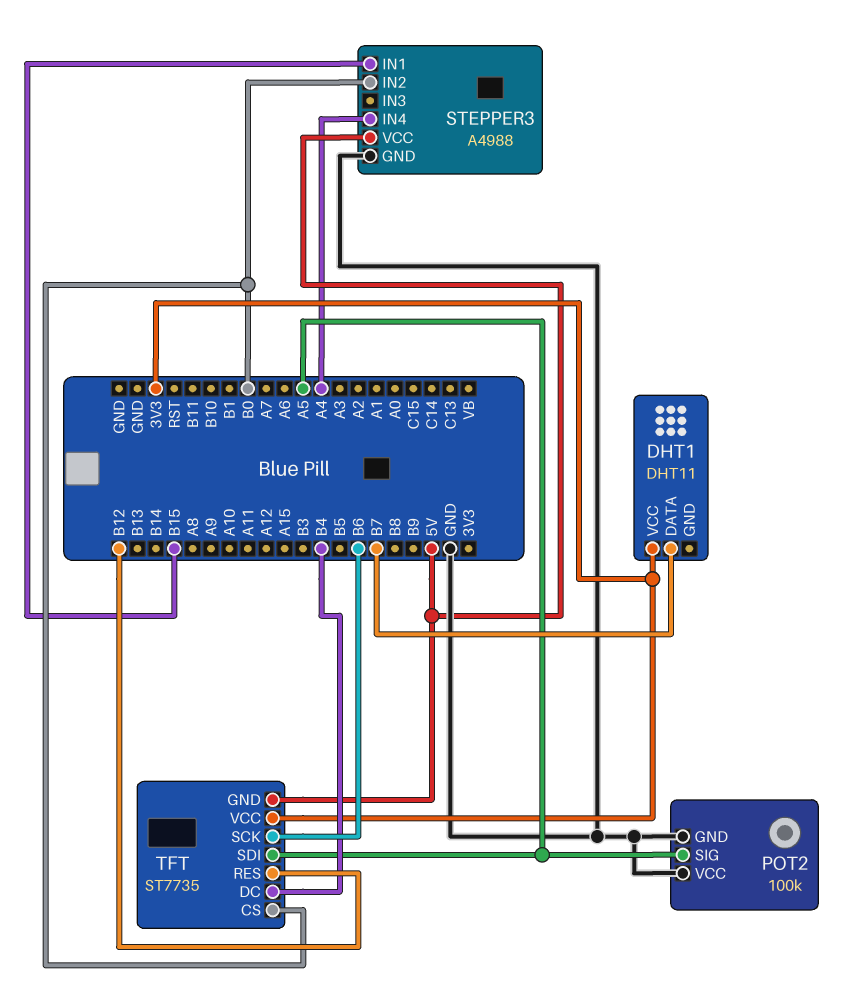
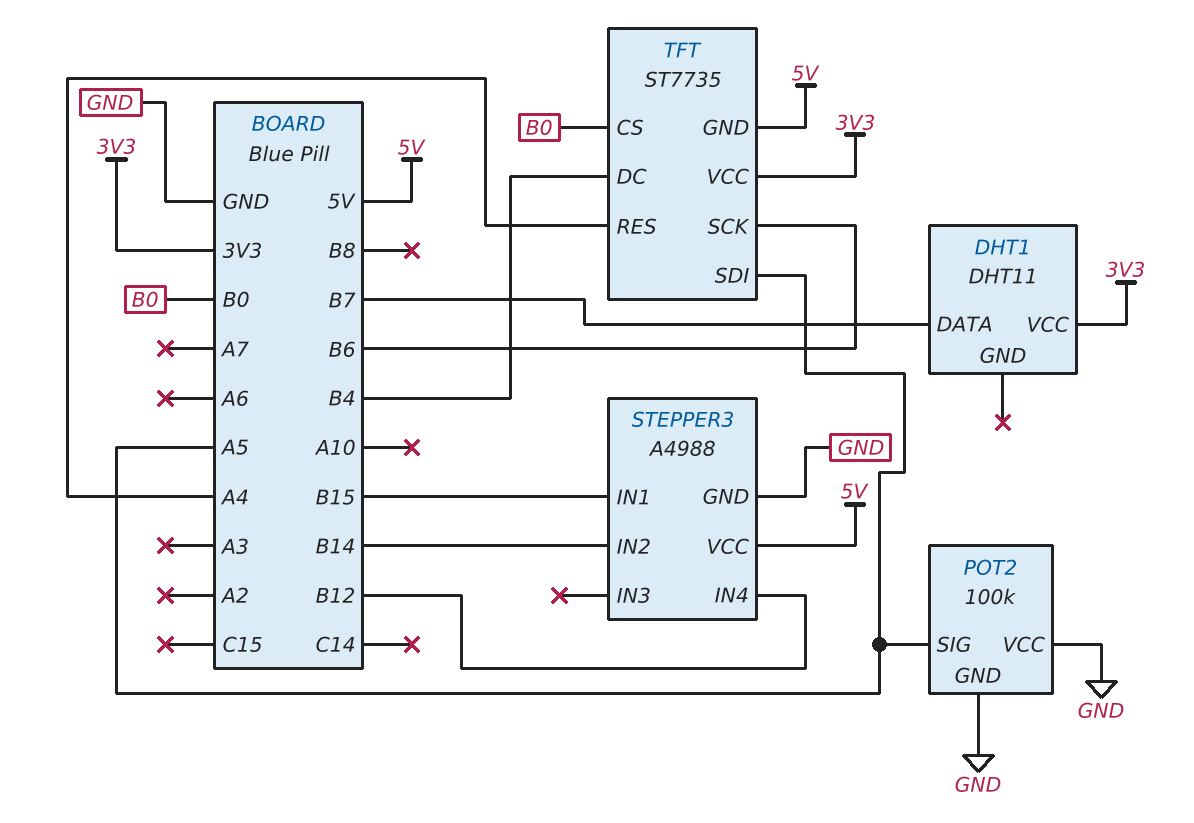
STEPPER3 pin IN2: B0 -> B14
STEPPER3 pin IN4: A4 -> B12
TFT pin RES: B12 -> A4

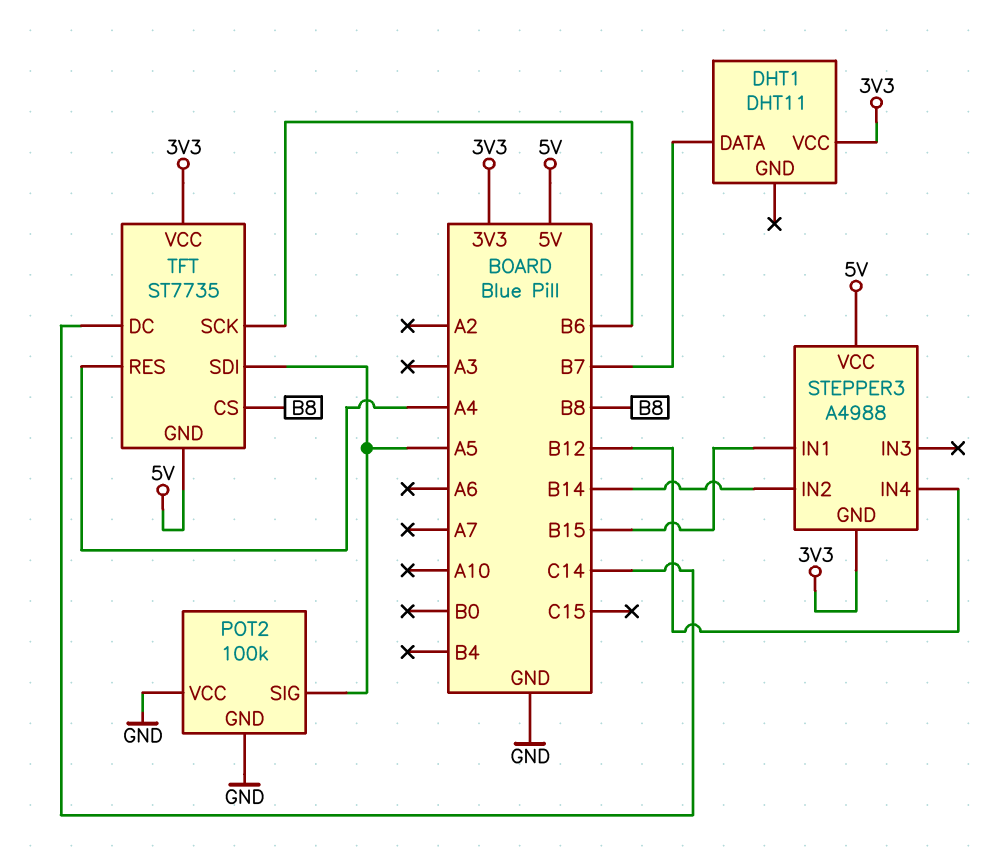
STEPPER3 pin GND: GND -> 3V3
TFT pin CS: B0 -> B8
TFT pin DC: B4 -> C14

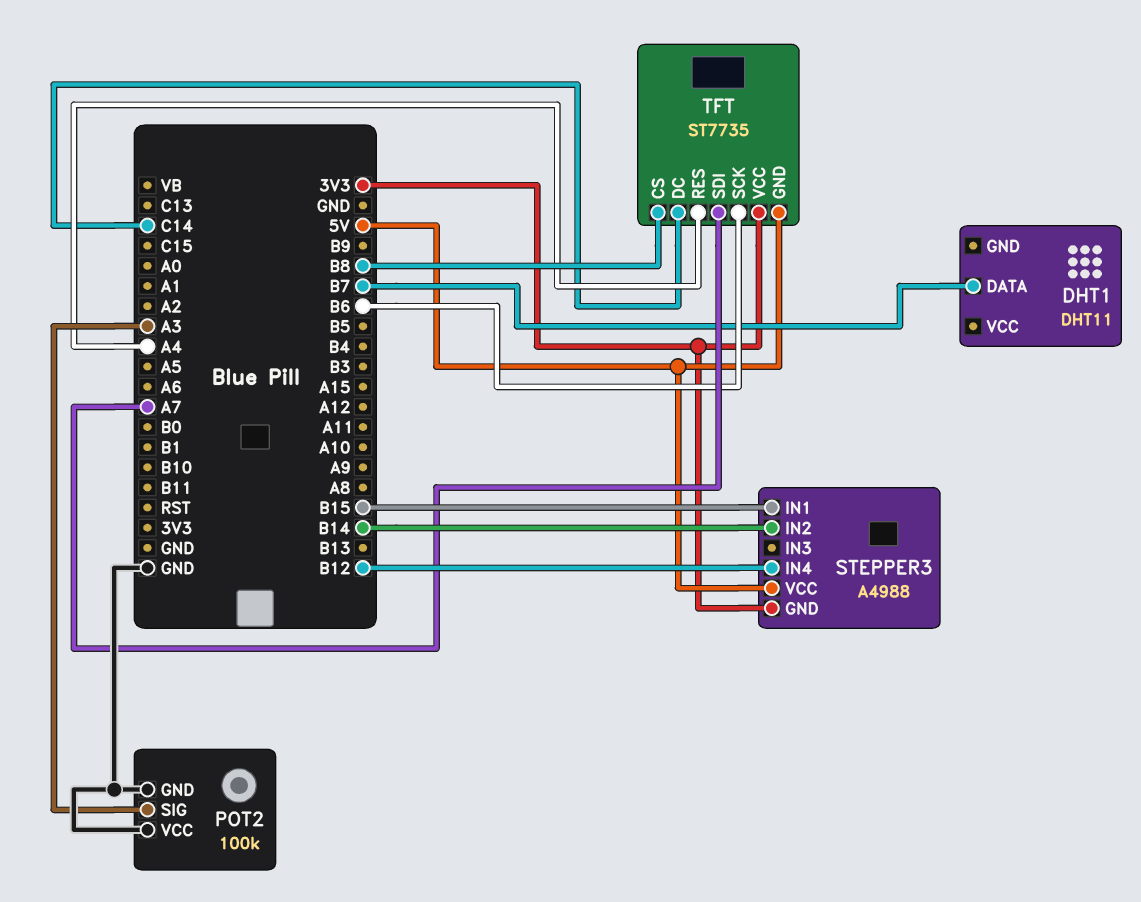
DHT1 pin VCC: 3V3 -> none
POT2 pin SIG: A5 -> A3
TFT pin SDI: A5 -> A7

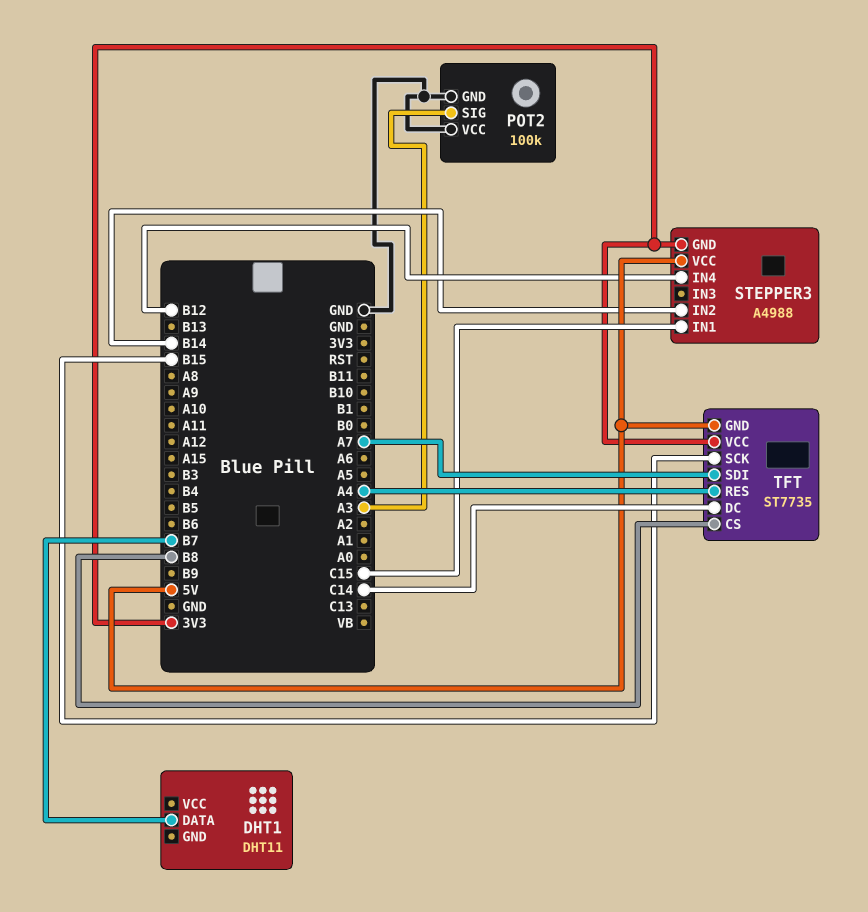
STEPPER3 pin IN1: B15 -> C15
TFT pin SCK: B6 -> B15

